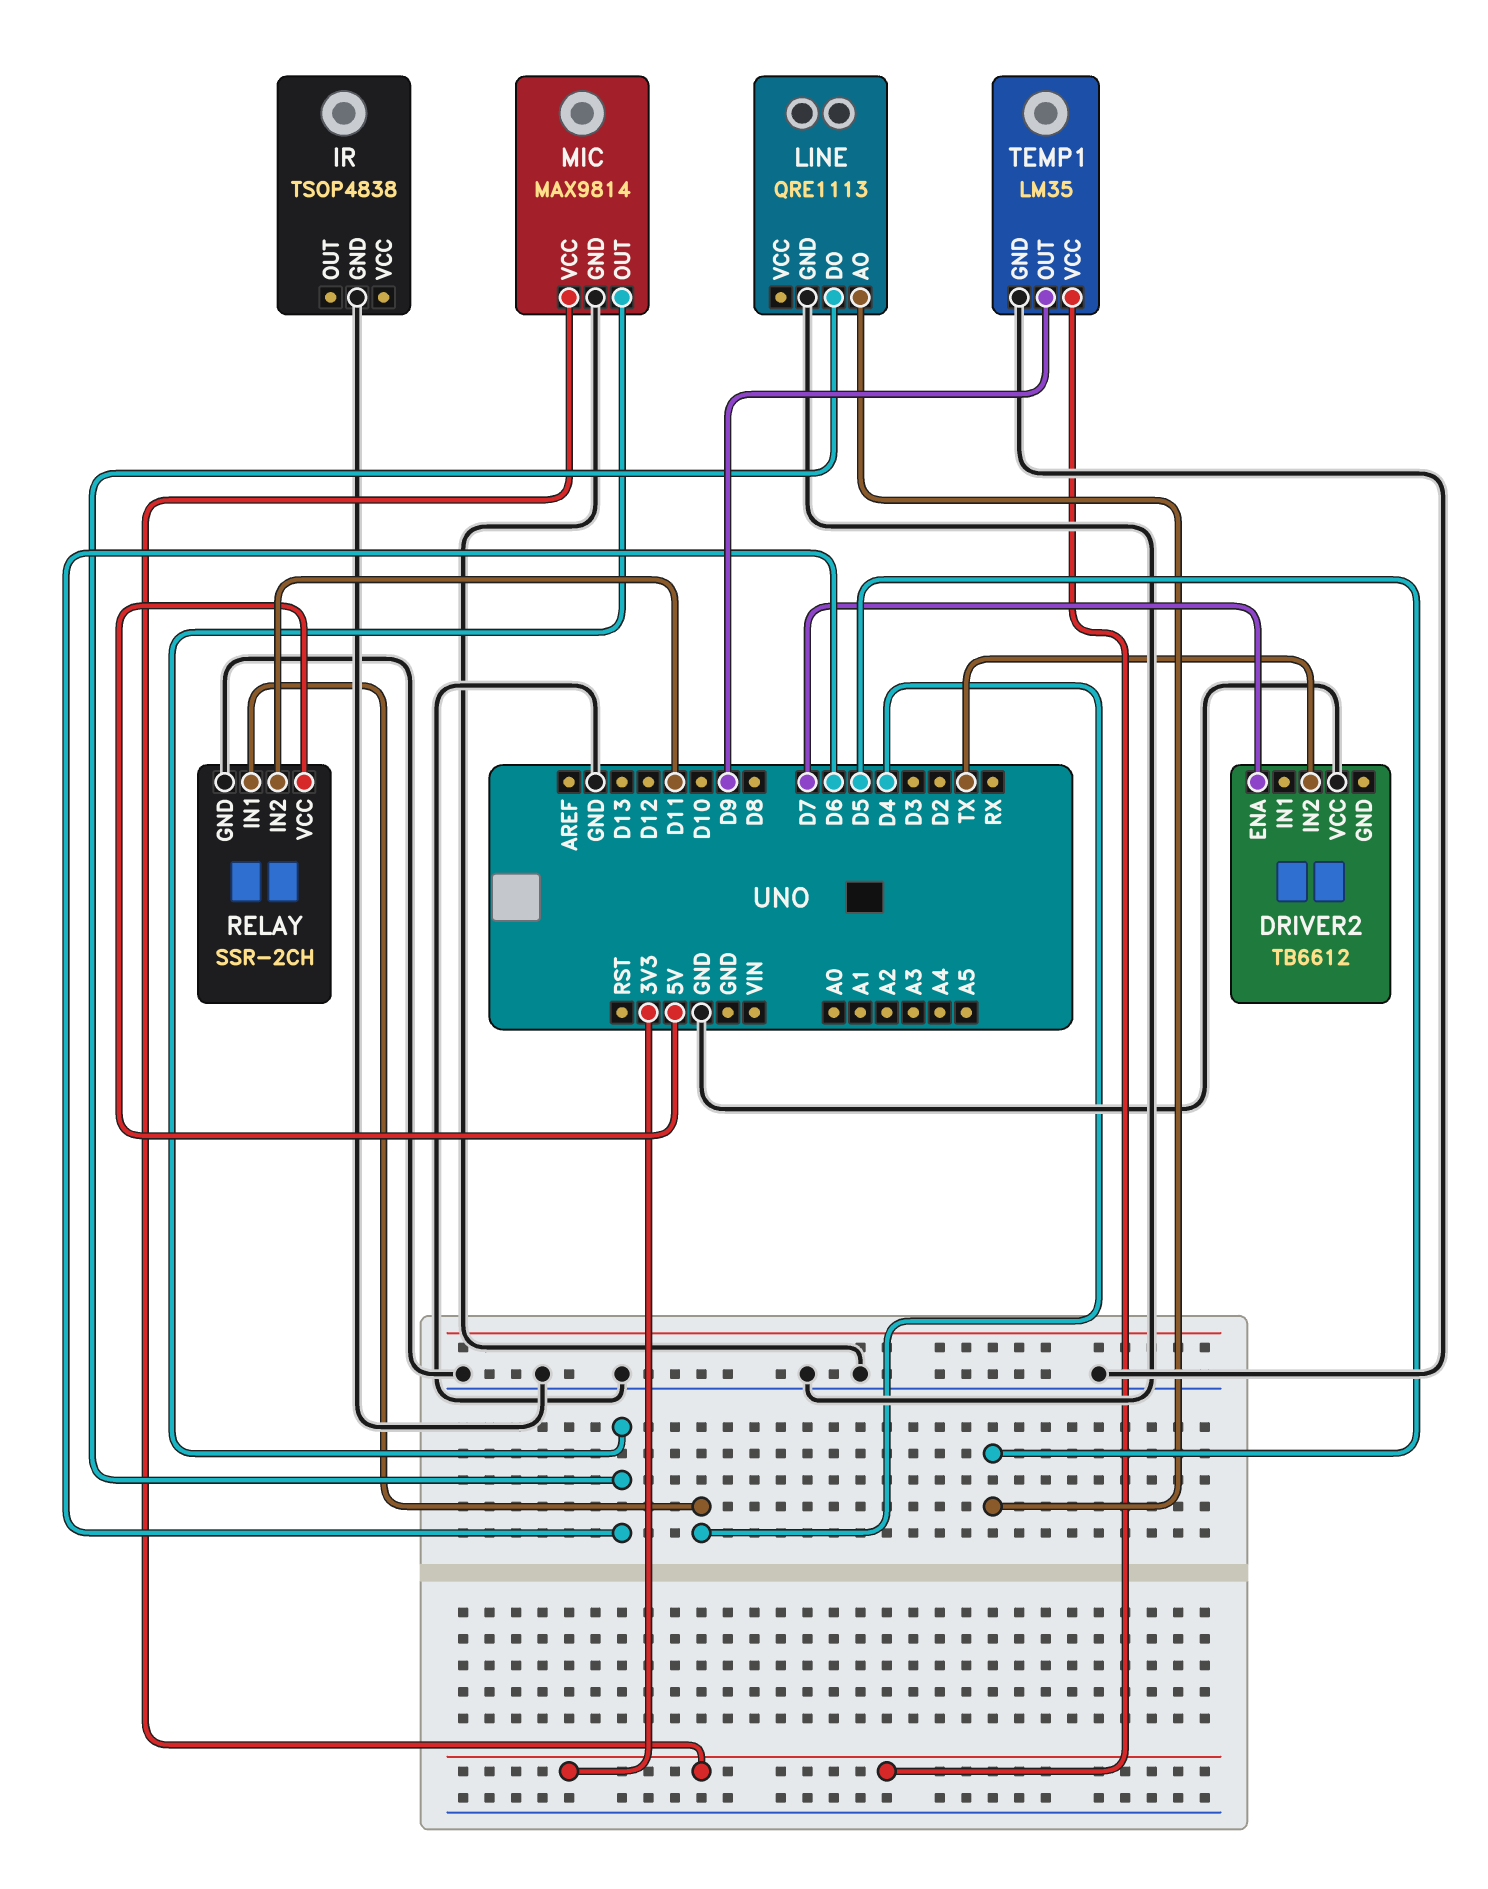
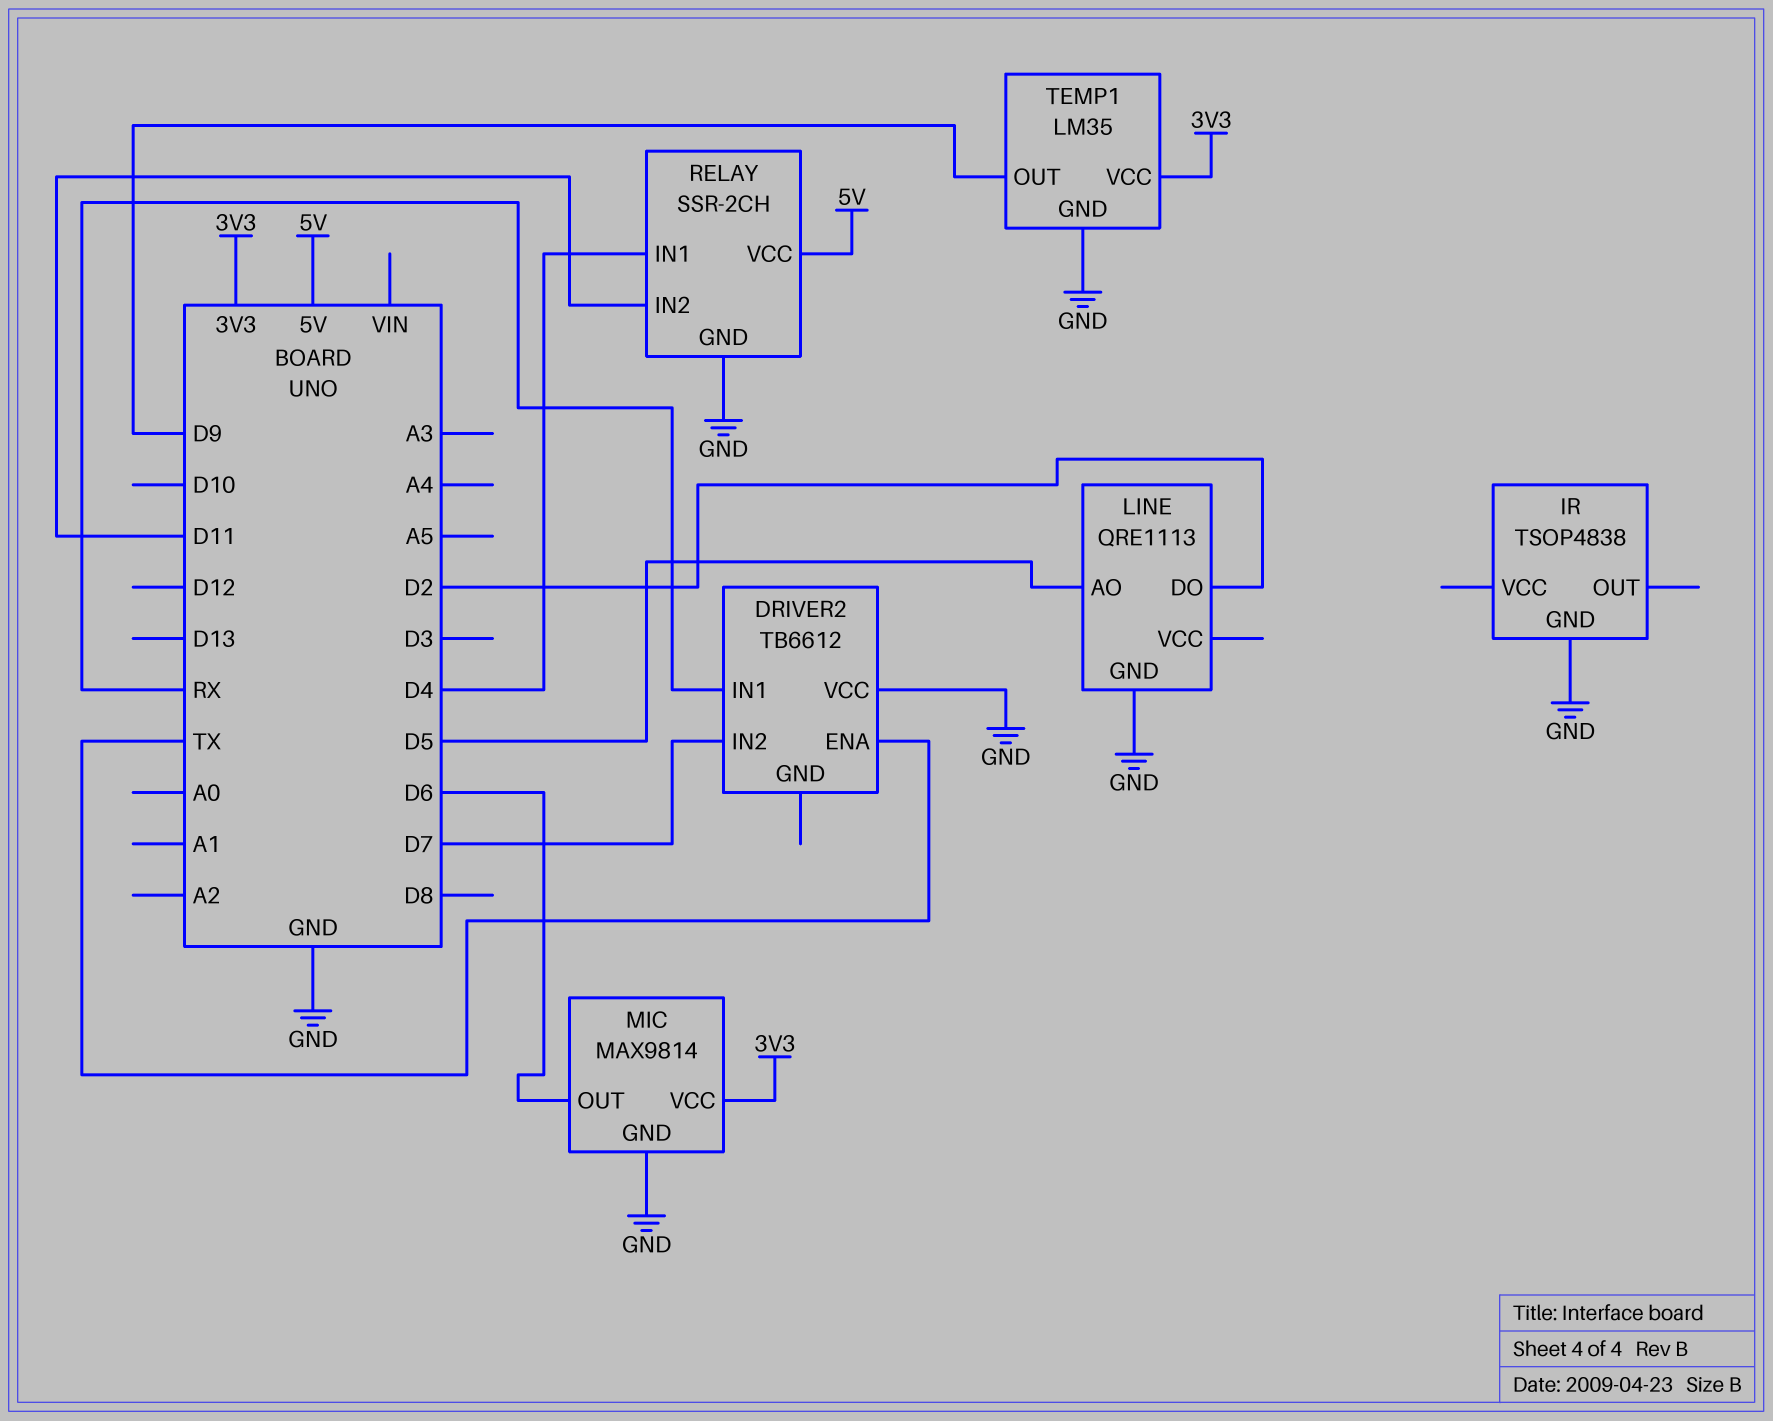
DRIVER2 pin ENA: D7 -> TX
DRIVER2 pin IN1: none -> RX
DRIVER2 pin IN2: TX -> D7
LINE pin DO: D6 -> D2

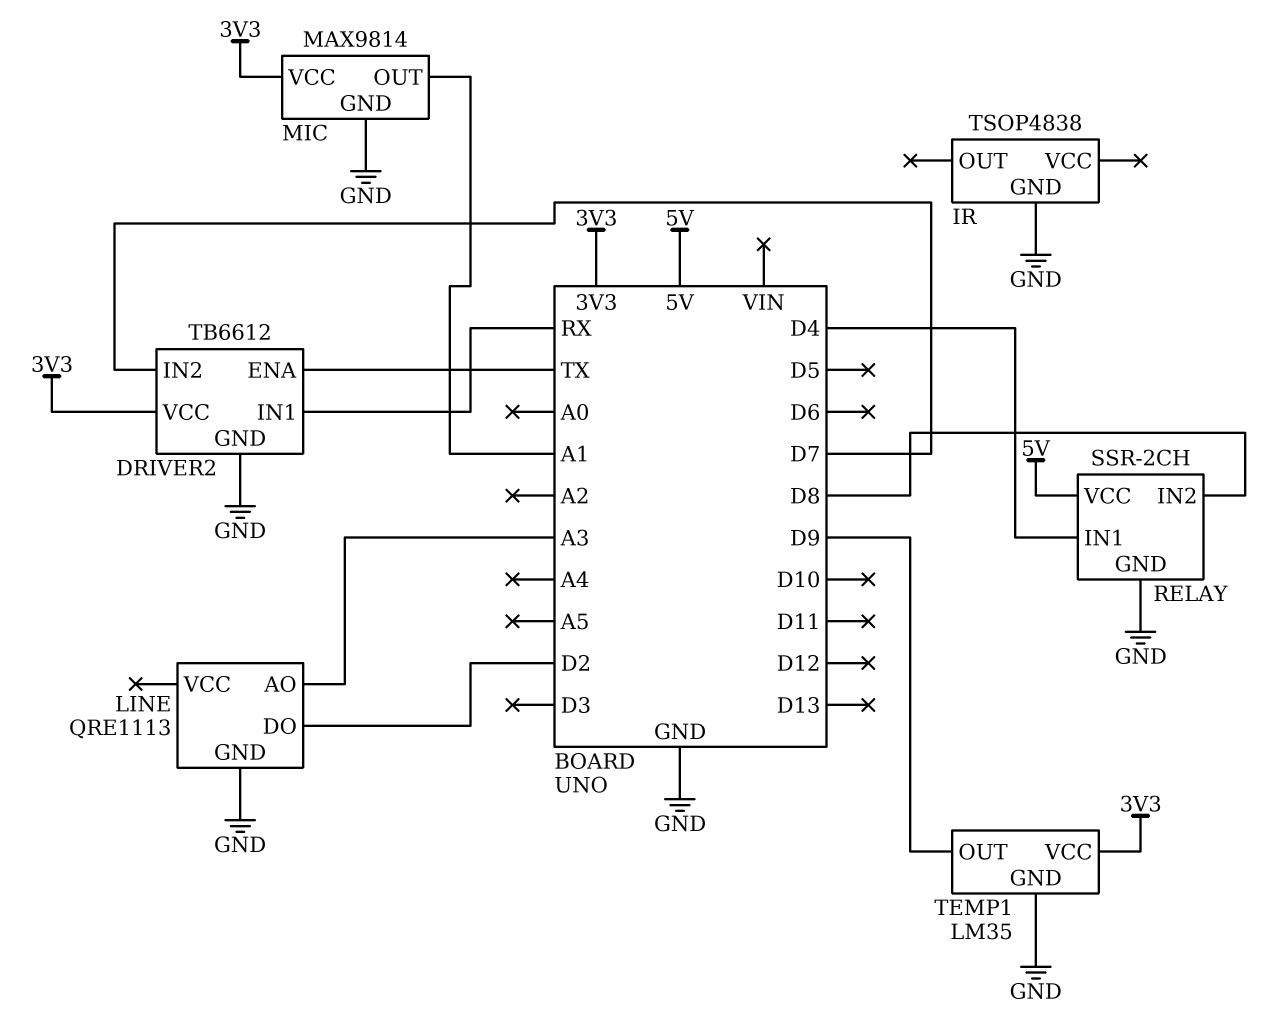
DRIVER2 pin GND: none -> GND
DRIVER2 pin VCC: GND -> 3V3
LINE pin AO: D5 -> A3
MIC pin OUT: D6 -> A1
RELAY pin IN2: D11 -> D8

